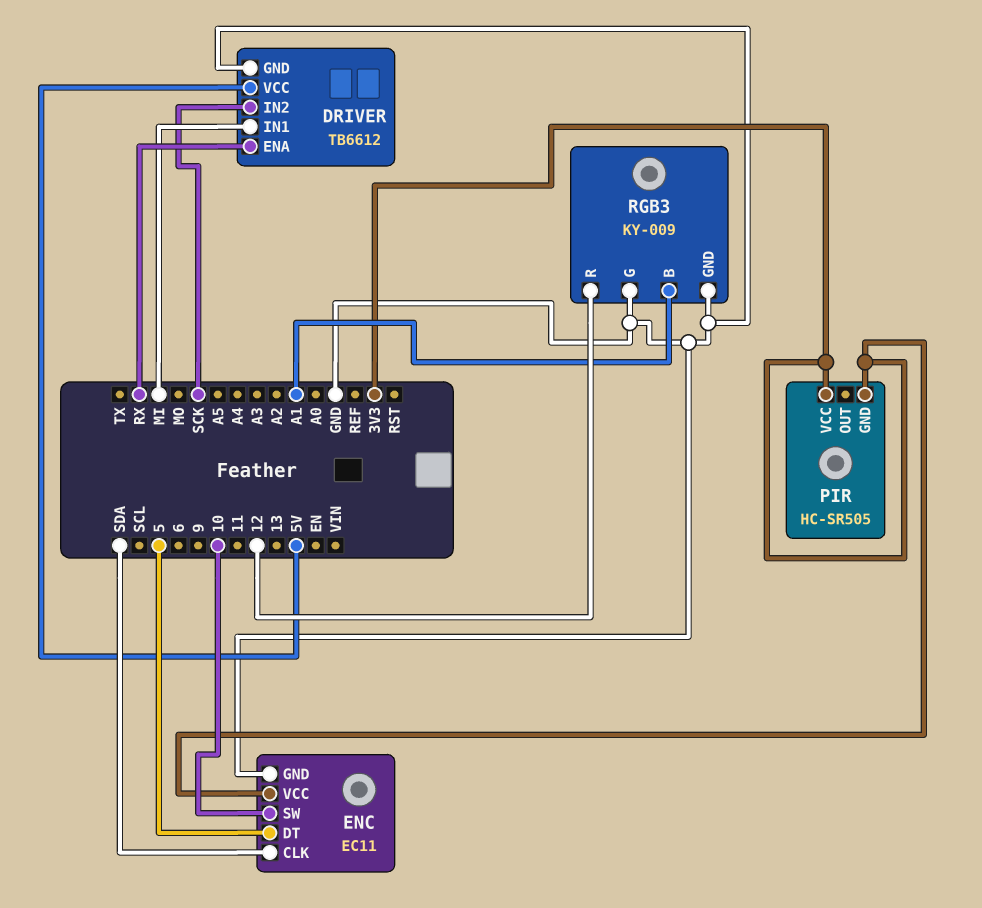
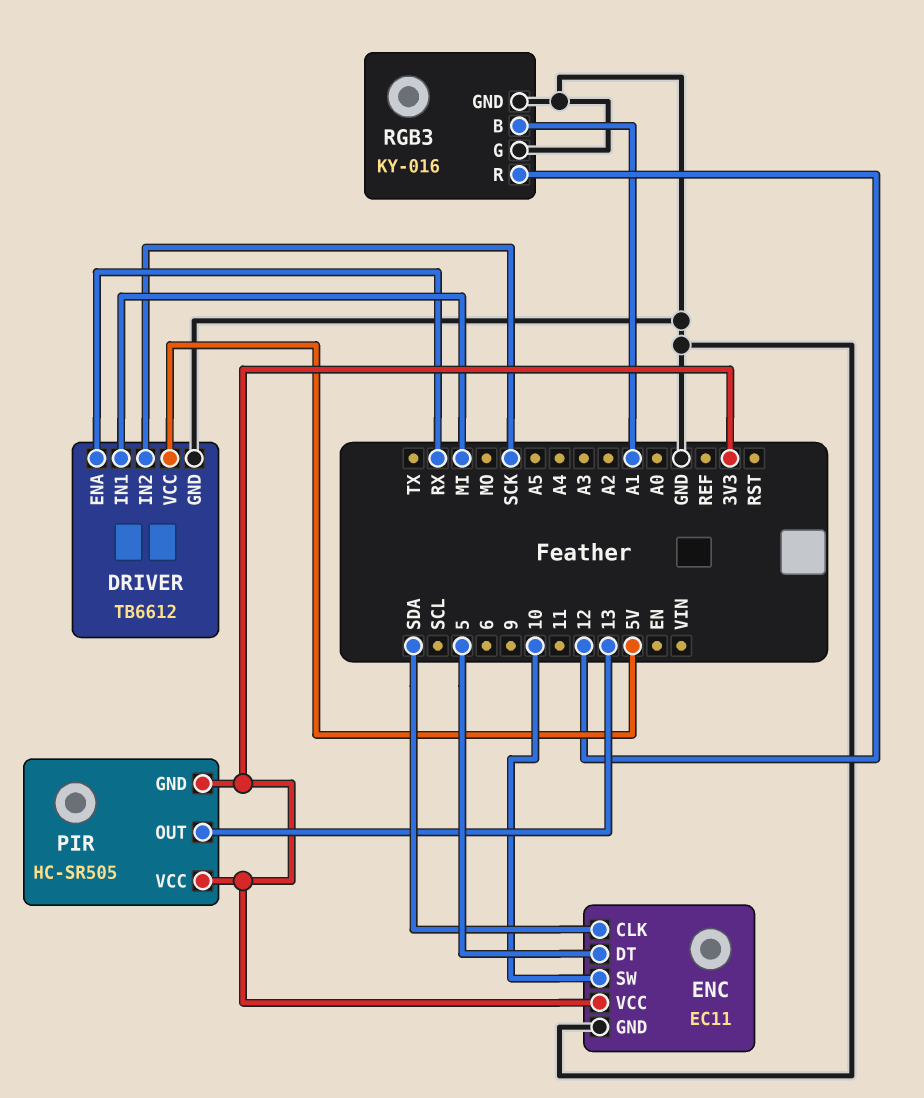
PIR pin OUT: none -> 13
RGB3: KY-009 -> KY-016

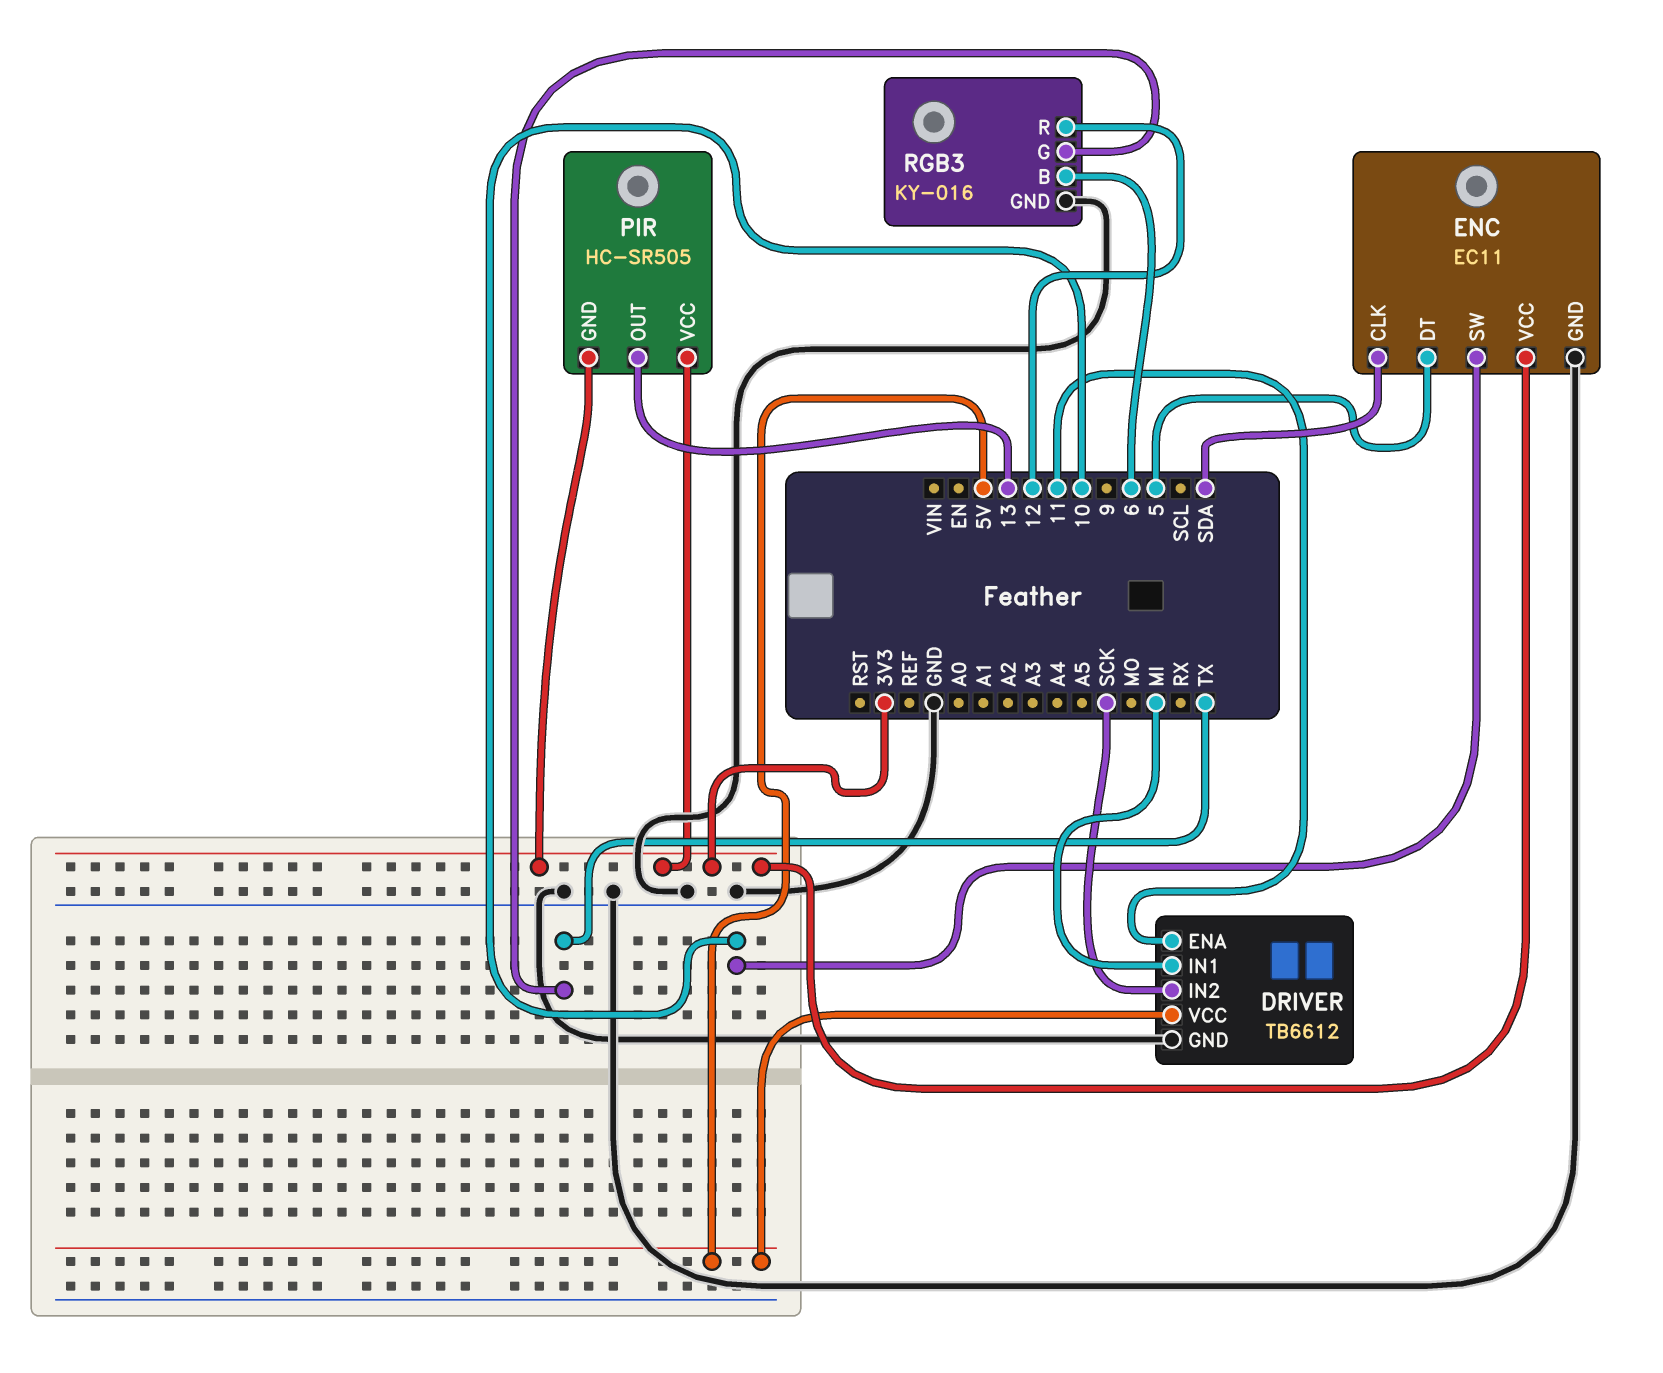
DRIVER pin ENA: RX -> 11
RGB3 pin B: A1 -> 6
RGB3 pin G: GND -> TX

